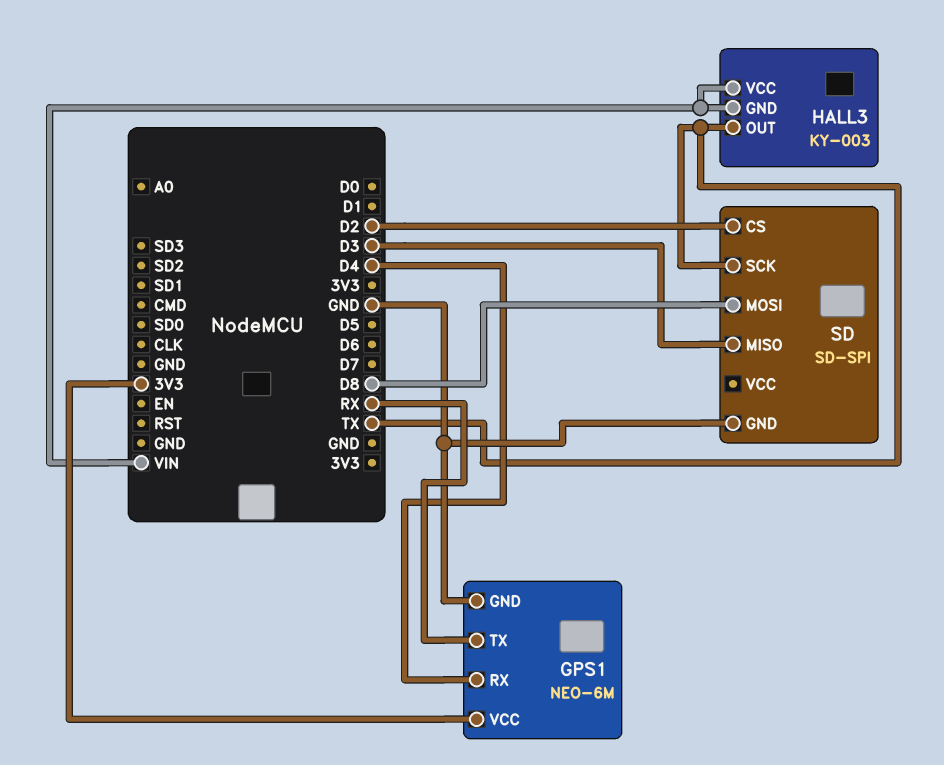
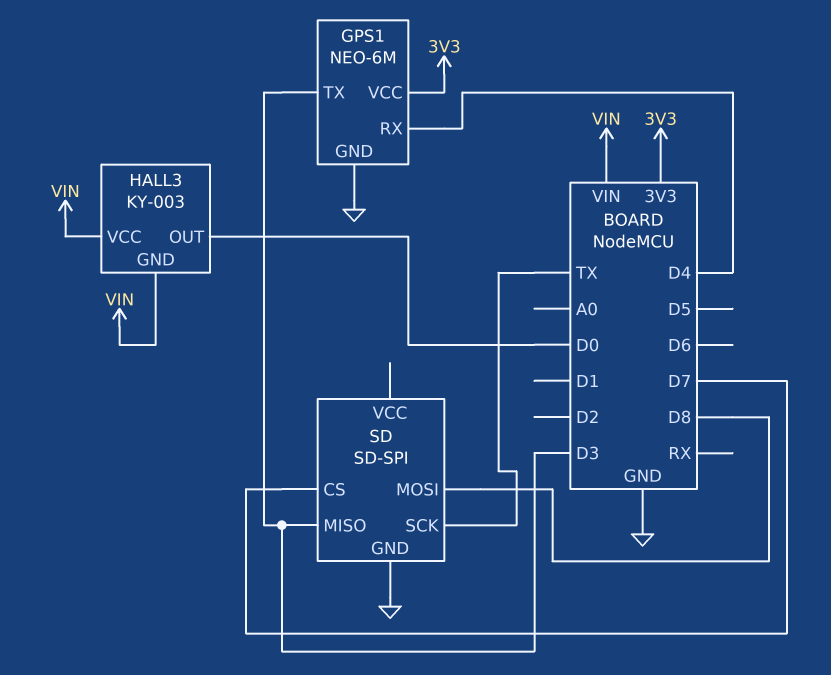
GPS1 pin TX: RX -> D3
HALL3 pin OUT: TX -> D0
SD pin CS: D2 -> D7

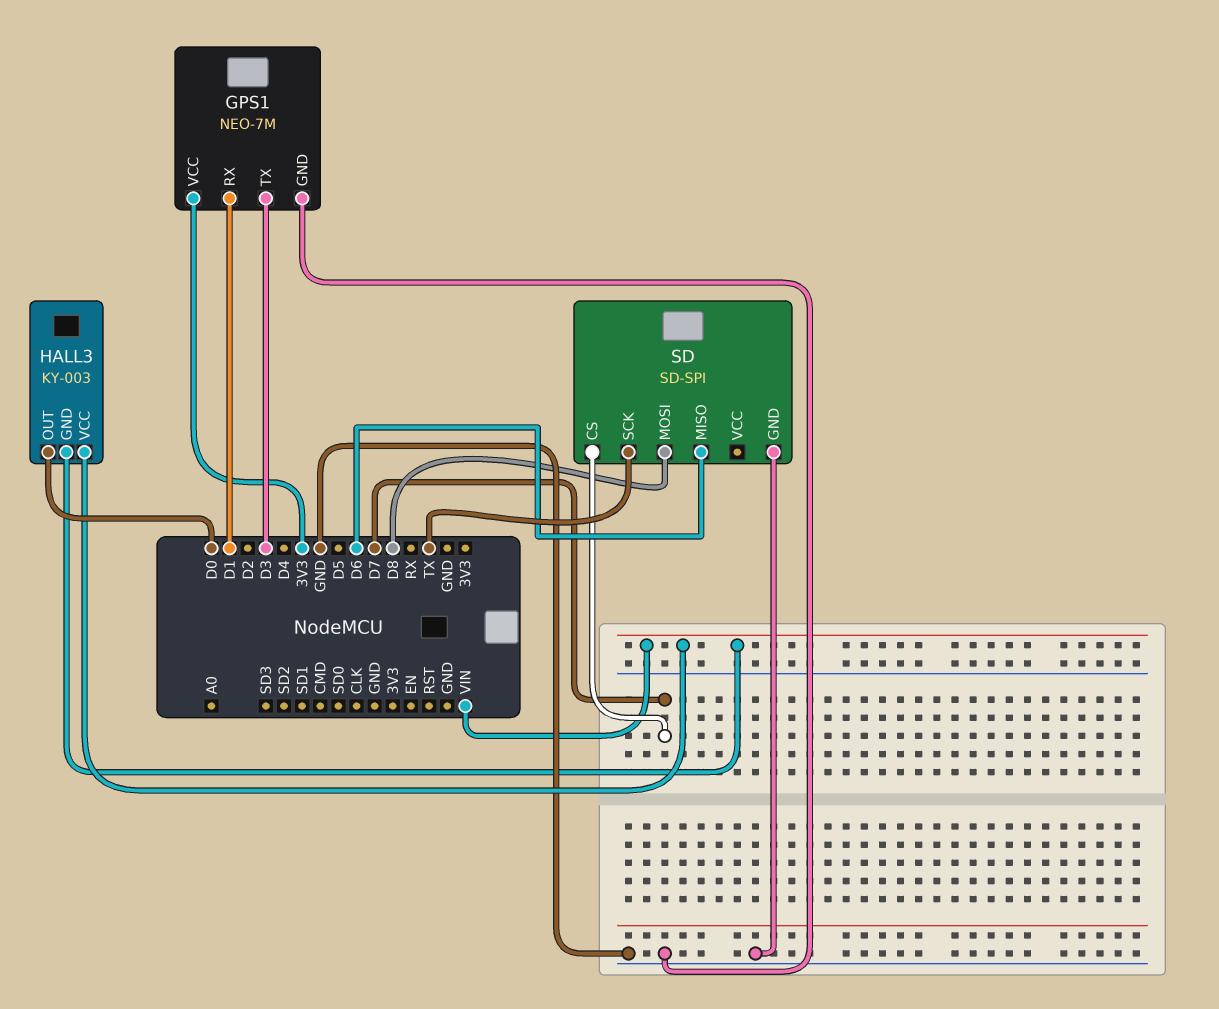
GPS1: NEO-6M -> NEO-7M
GPS1 pin RX: D4 -> D1
SD pin MISO: D3 -> D6

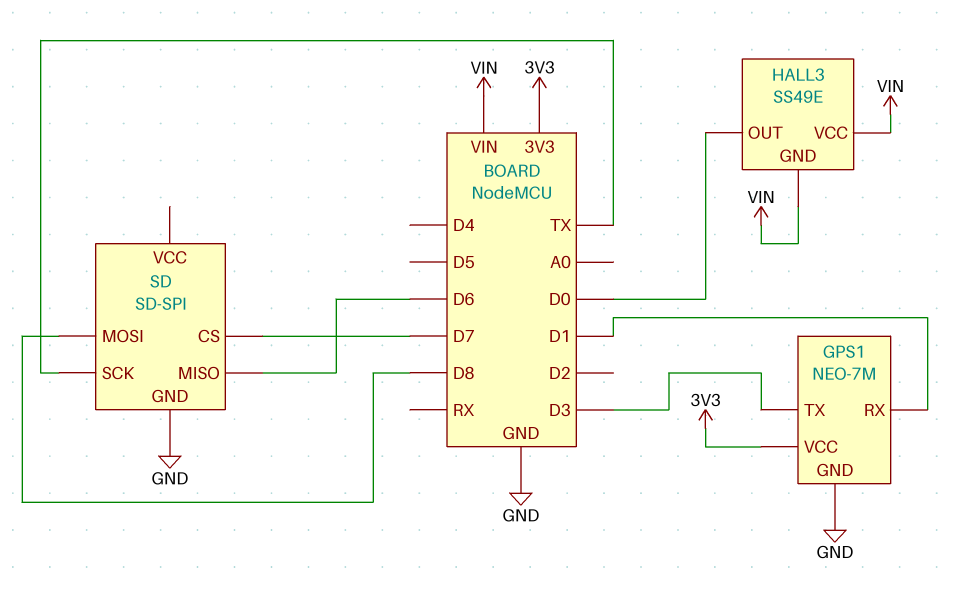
HALL3: KY-003 -> SS49E

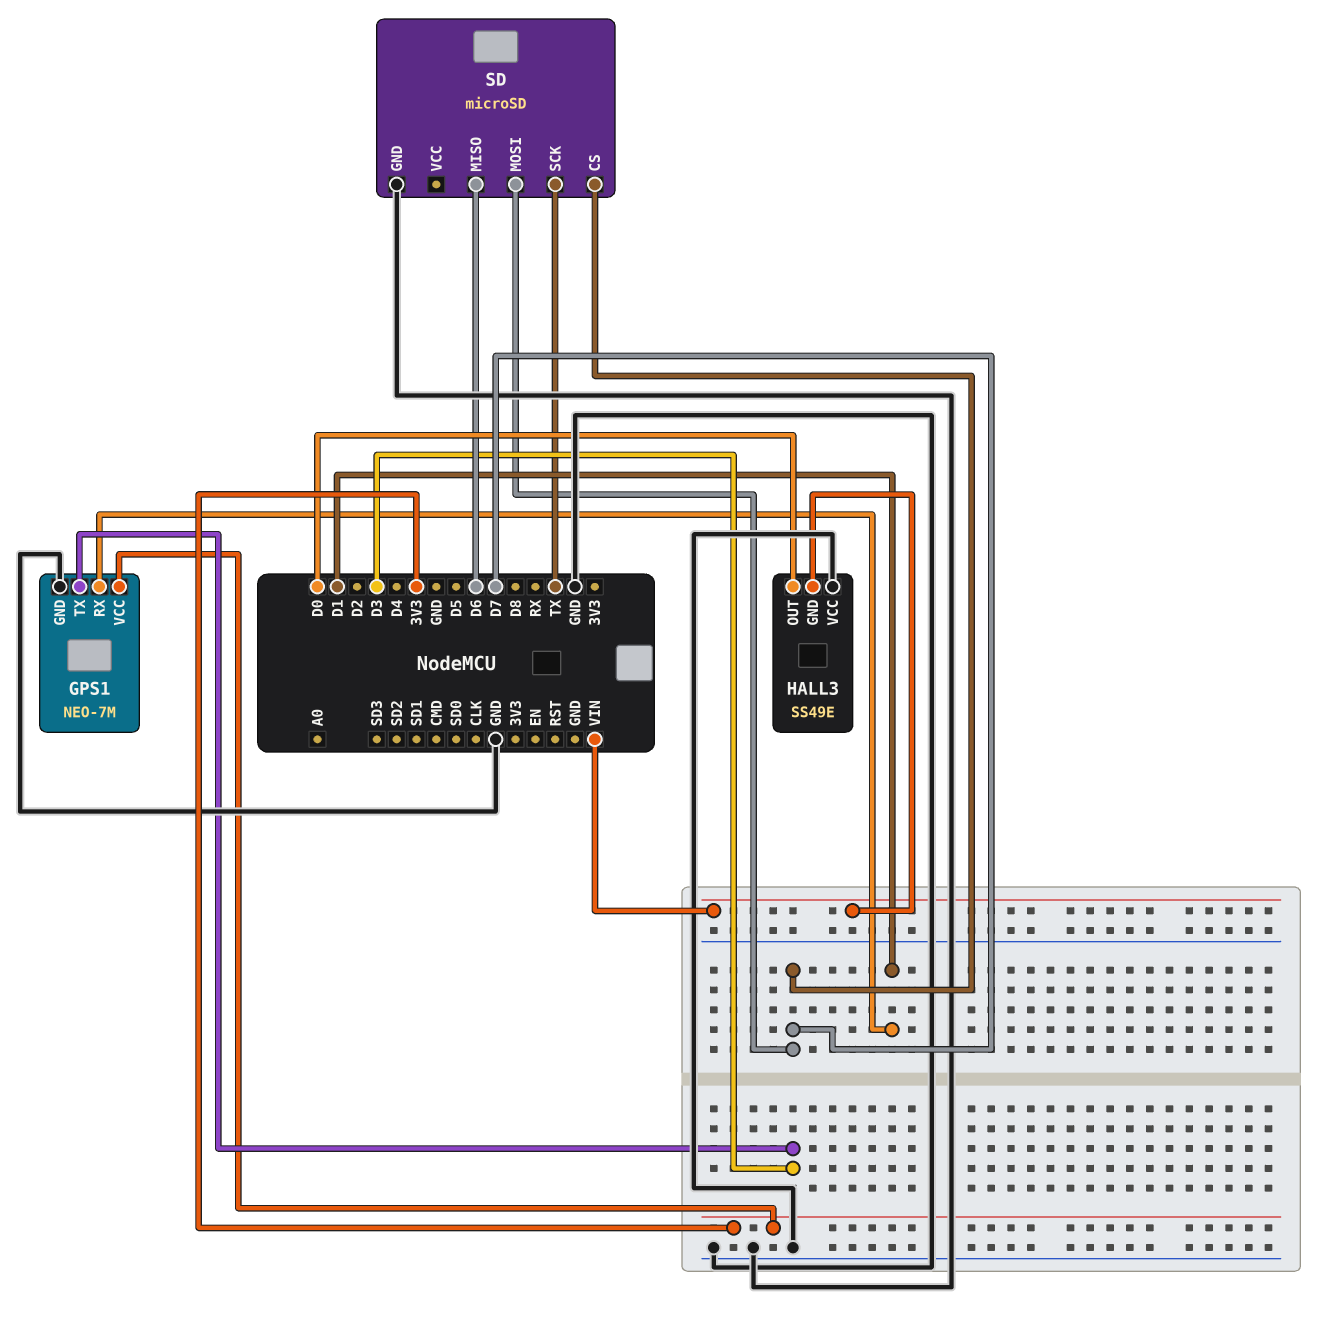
HALL3 pin VCC: VIN -> GND
SD: SD-SPI -> microSD
SD pin MOSI: D8 -> D7

